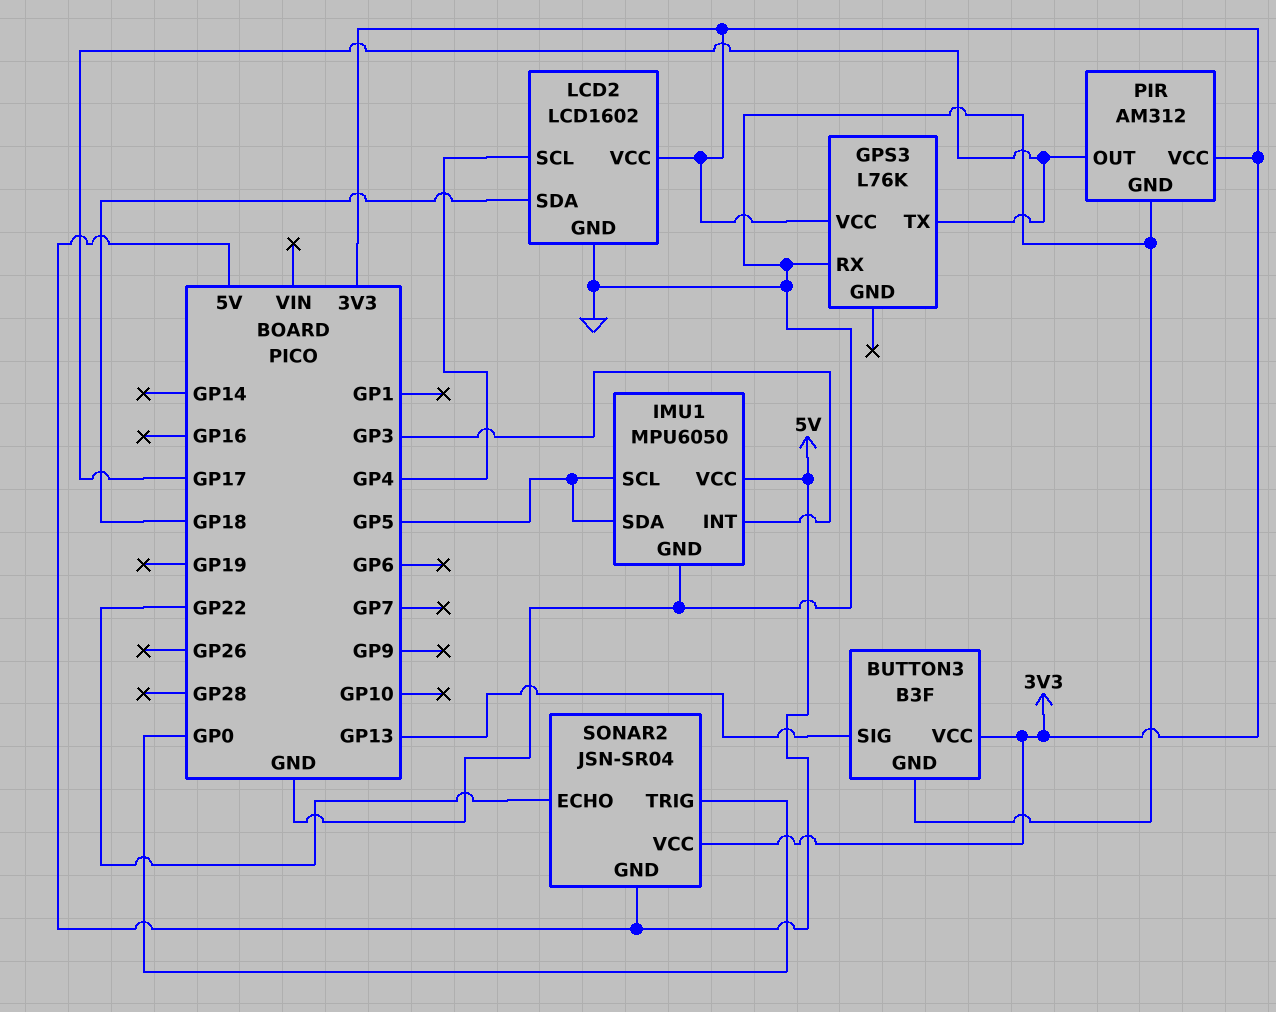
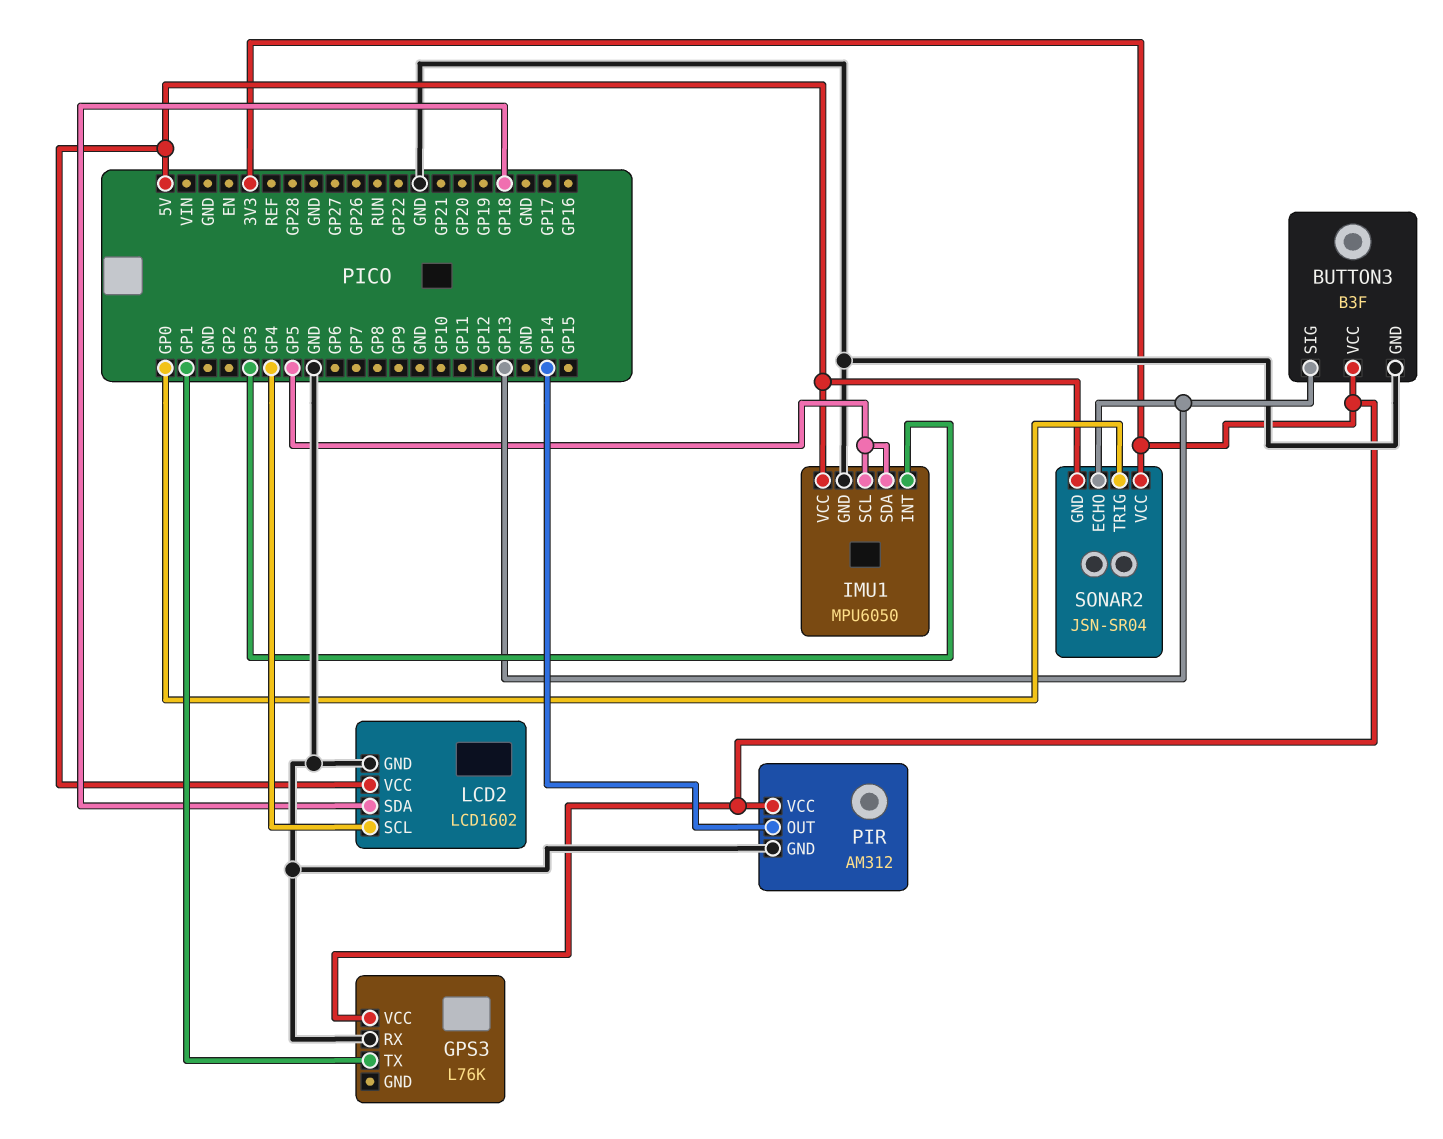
GPS3 pin TX: GP17 -> GP1
LCD2 pin VCC: 3V3 -> 5V
PIR pin OUT: GP17 -> GP14
SONAR2 pin ECHO: GP22 -> GP13

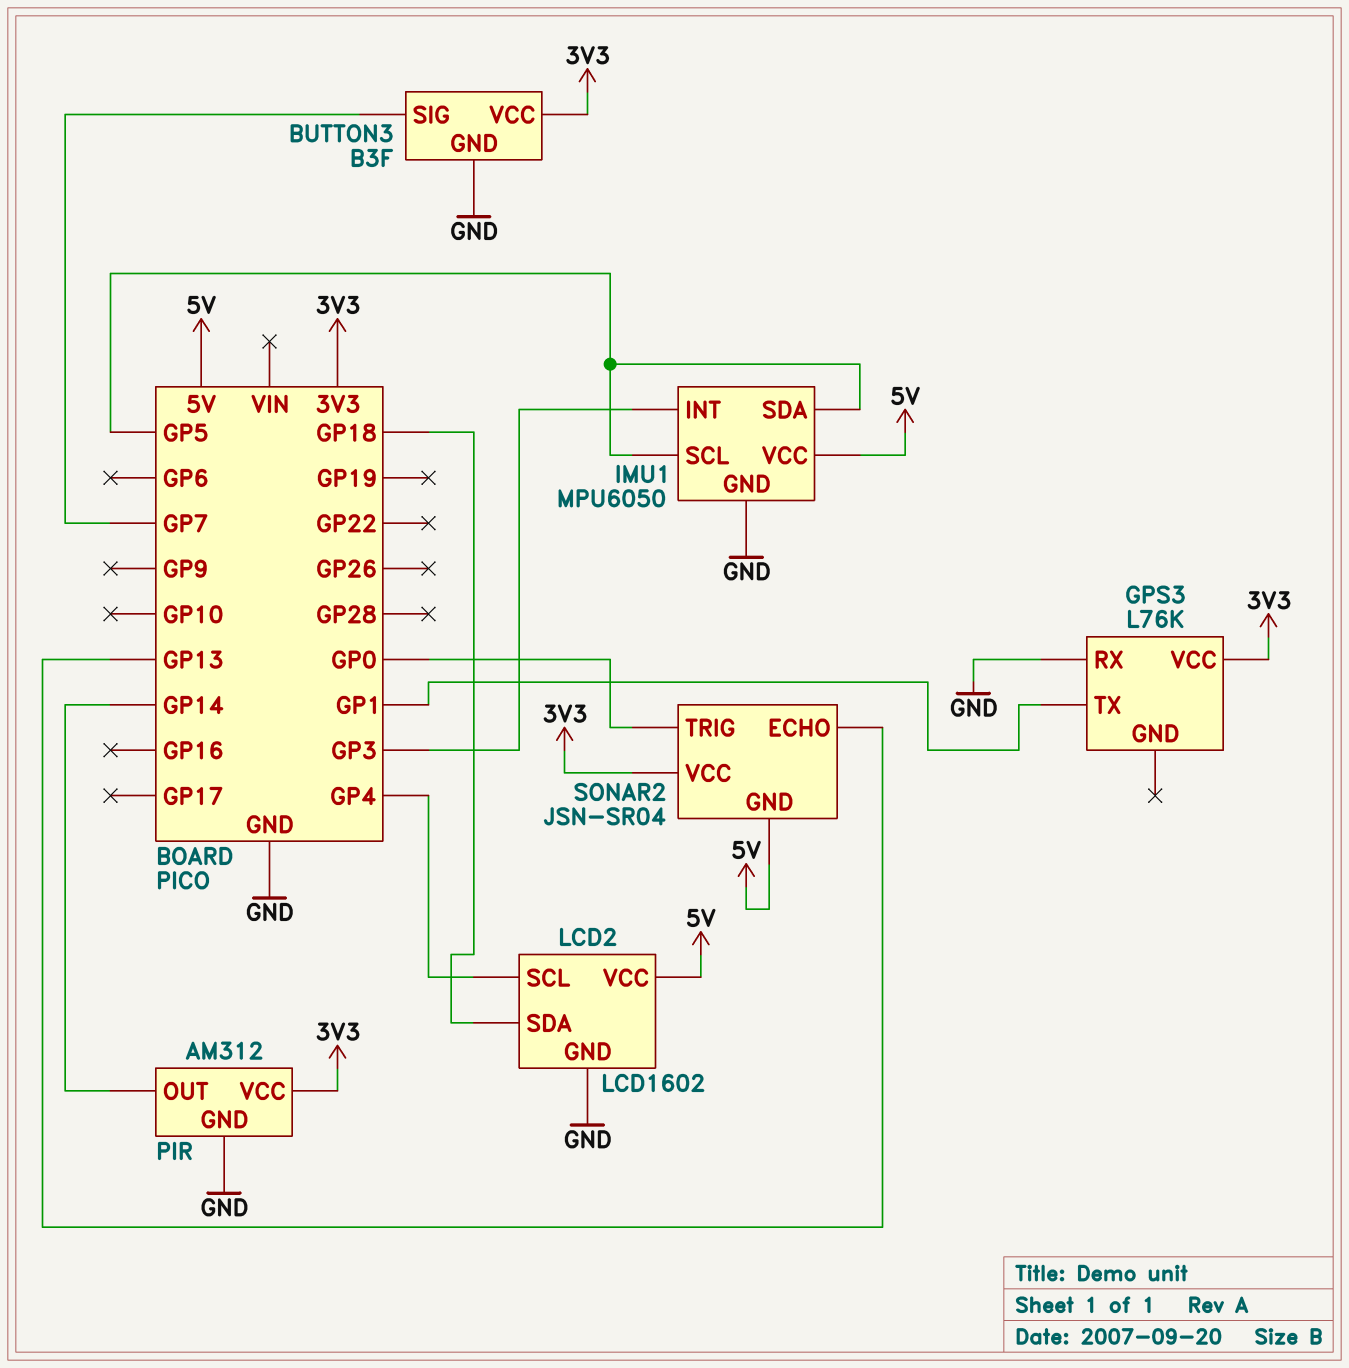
BUTTON3 pin SIG: GP13 -> GP7

